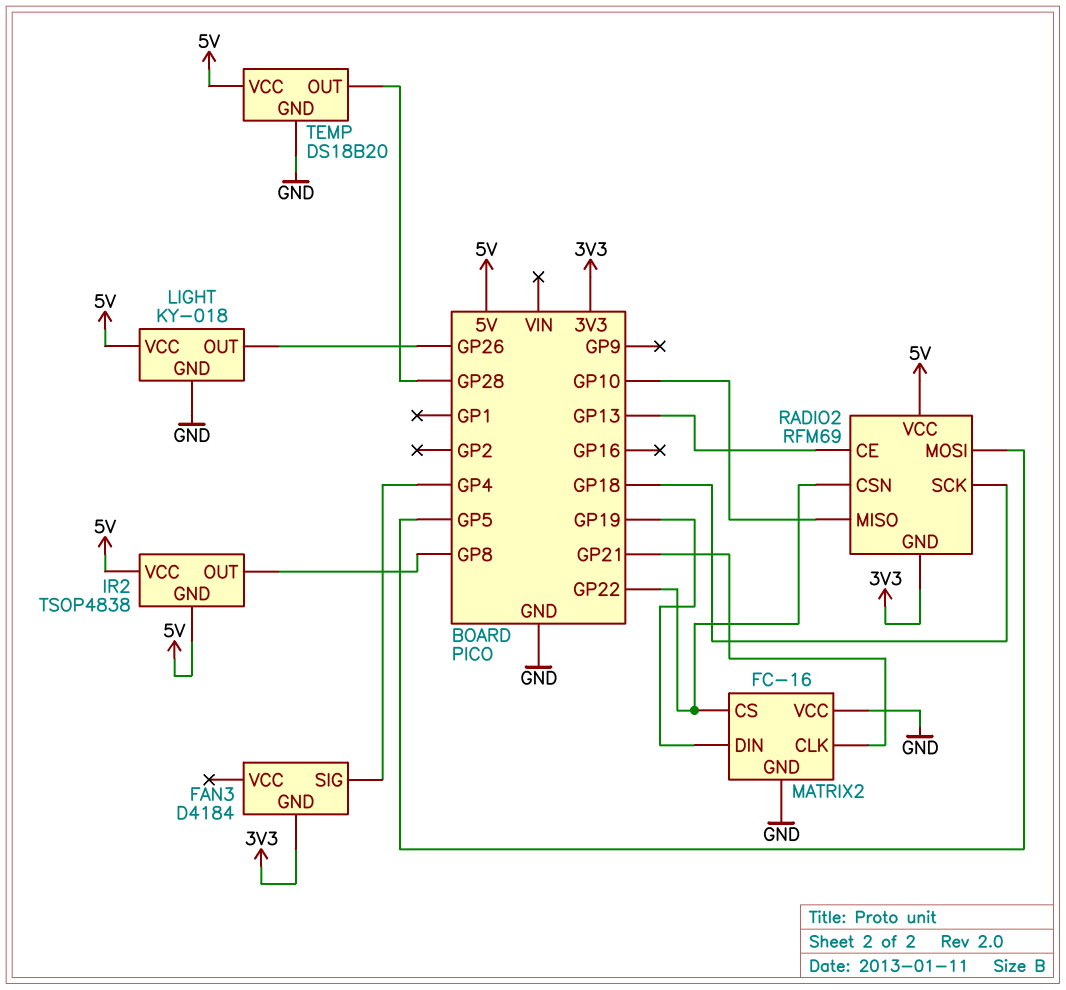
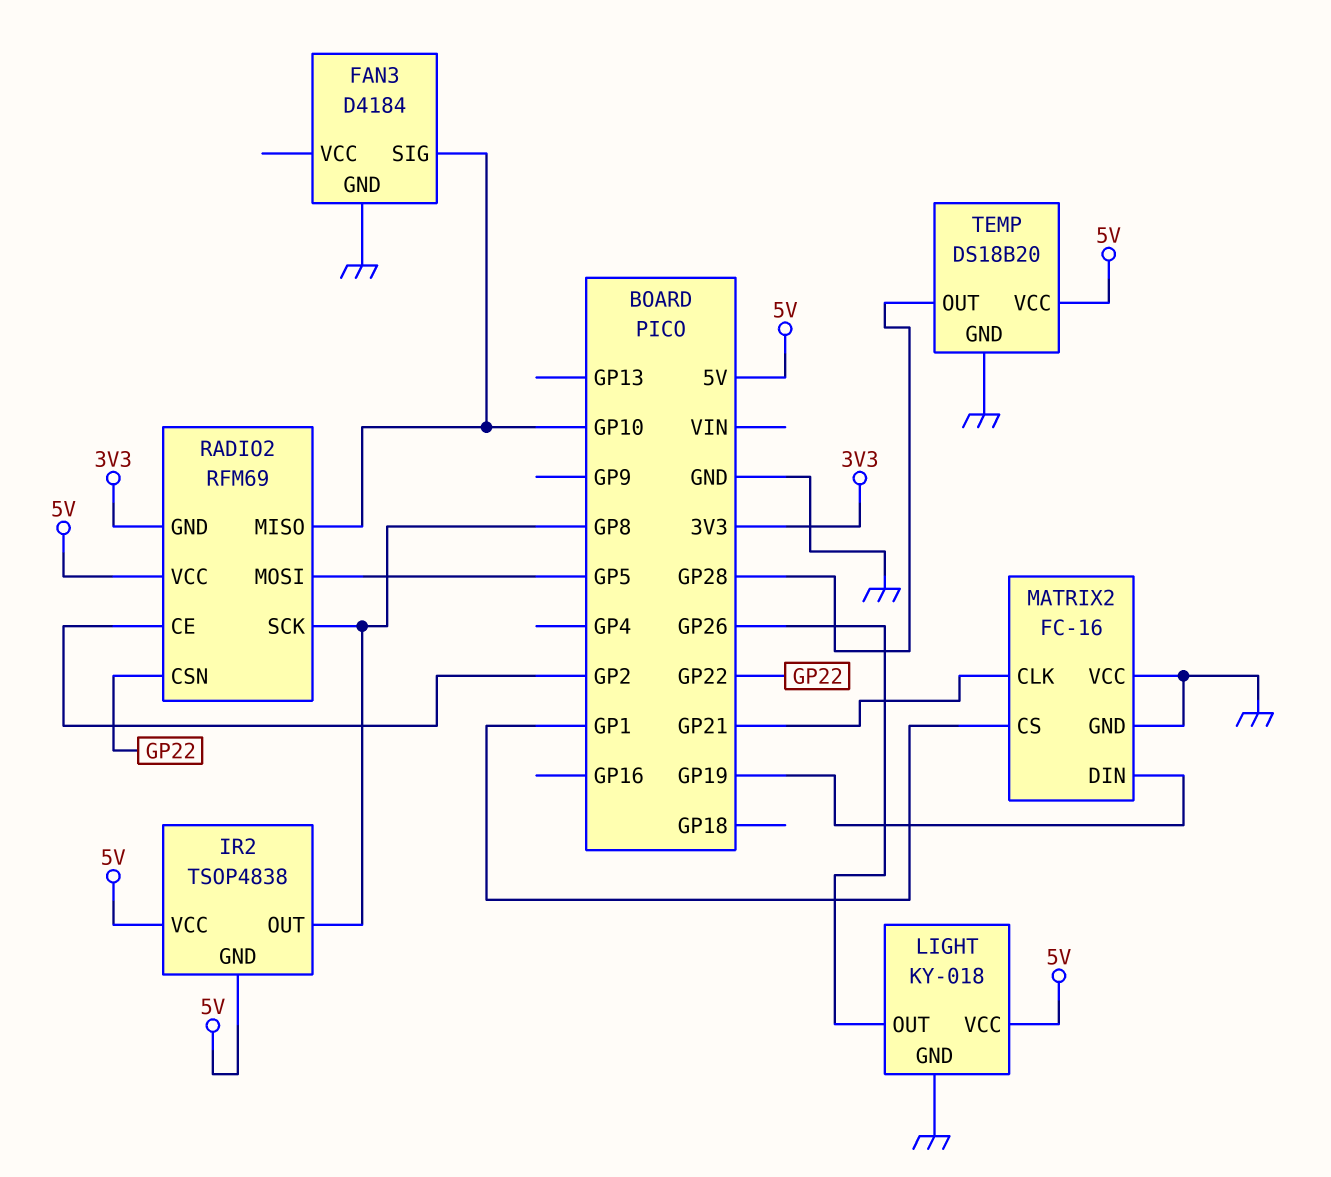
FAN3 pin GND: 3V3 -> GND
FAN3 pin SIG: GP4 -> GP10
MATRIX2 pin CS: GP22 -> GP1
RADIO2 pin CE: GP13 -> GP2
RADIO2 pin SCK: GP18 -> GP8

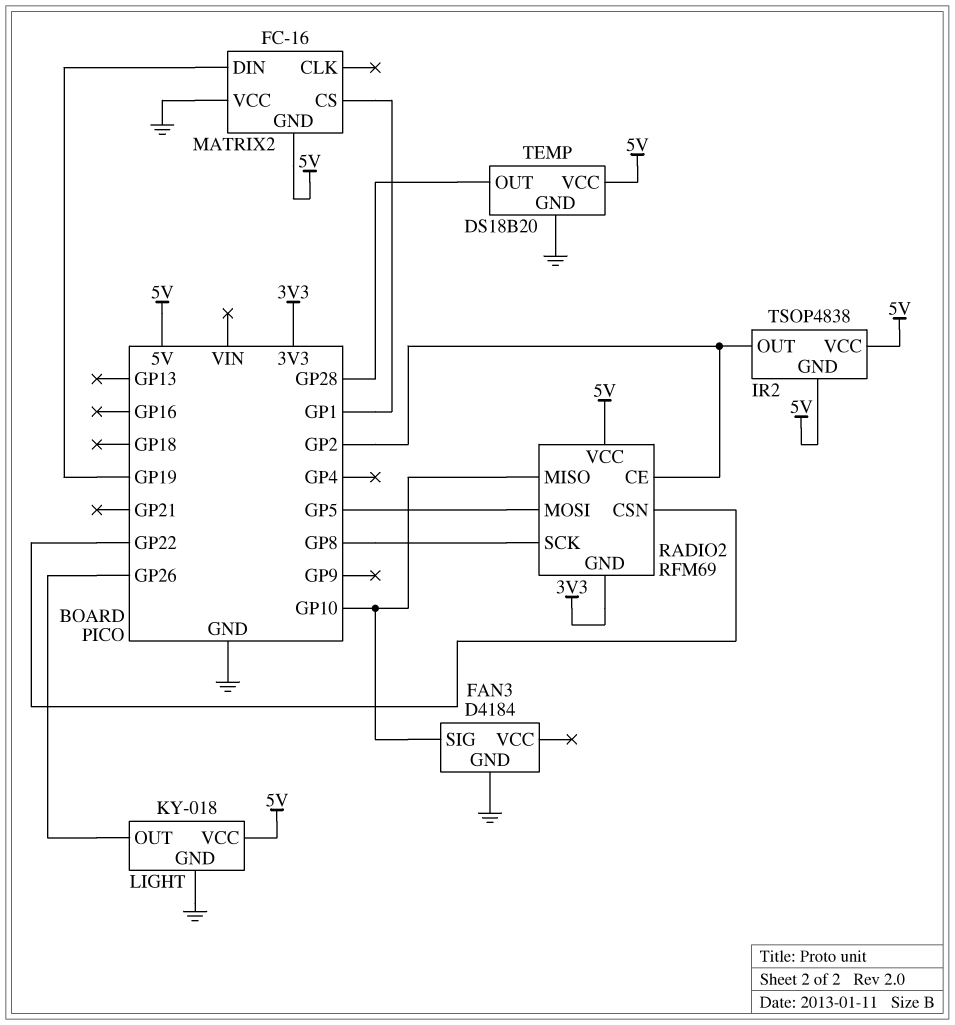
IR2 pin OUT: GP8 -> GP2
MATRIX2 pin CLK: GP21 -> none
MATRIX2 pin GND: GND -> 5V

